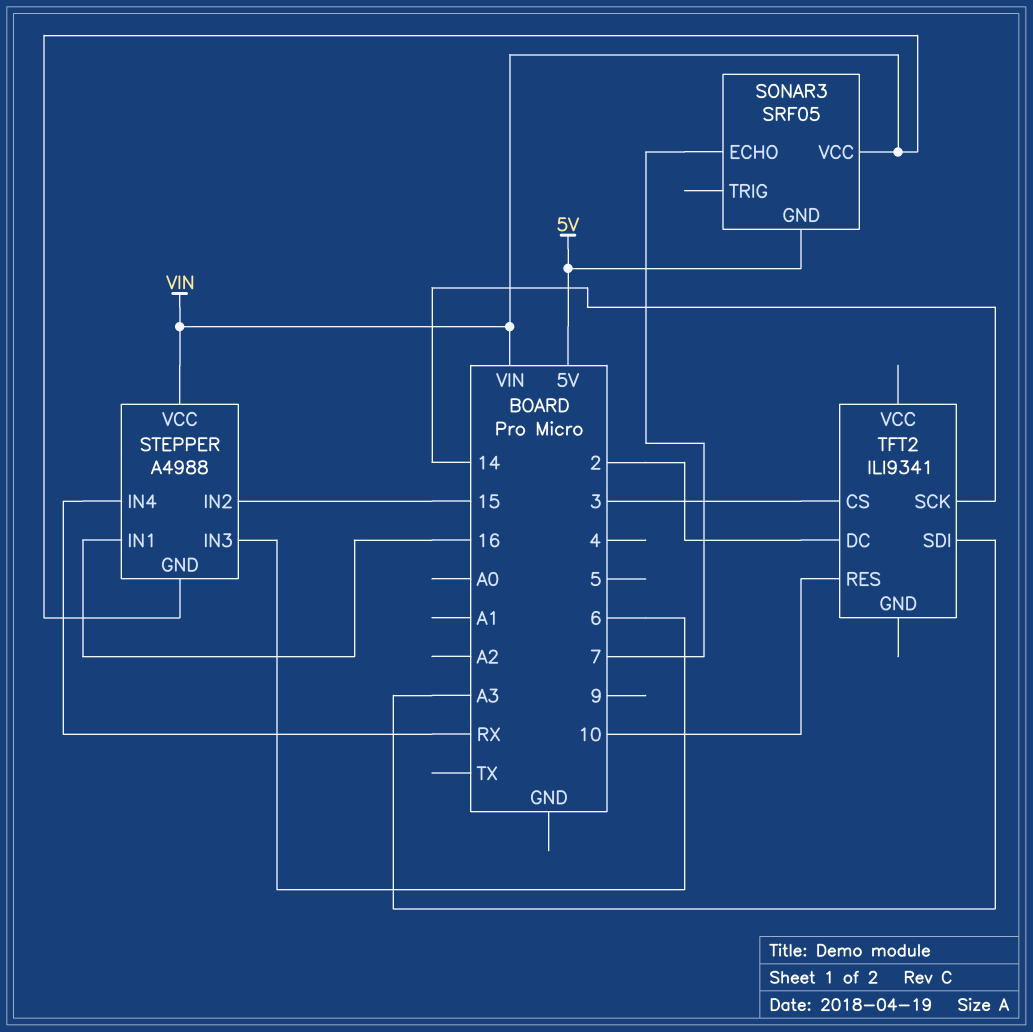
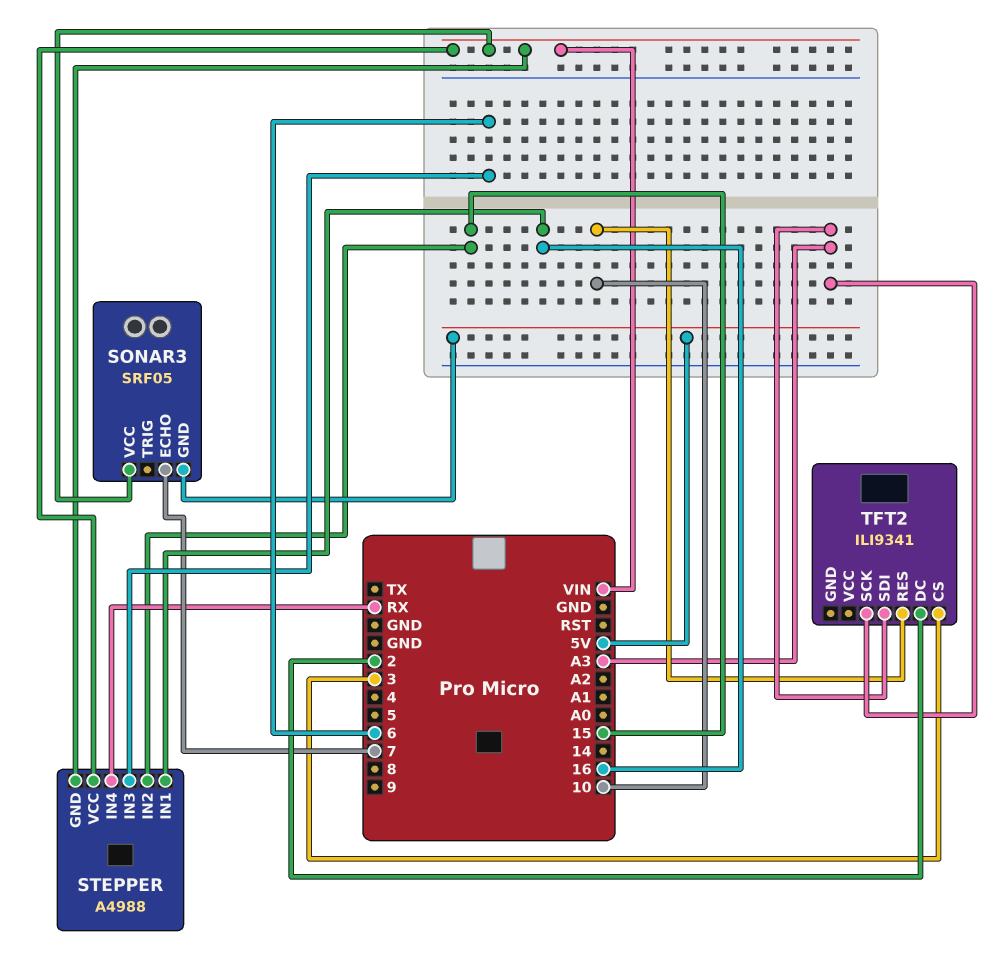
TFT2 pin SCK: 14 -> A3

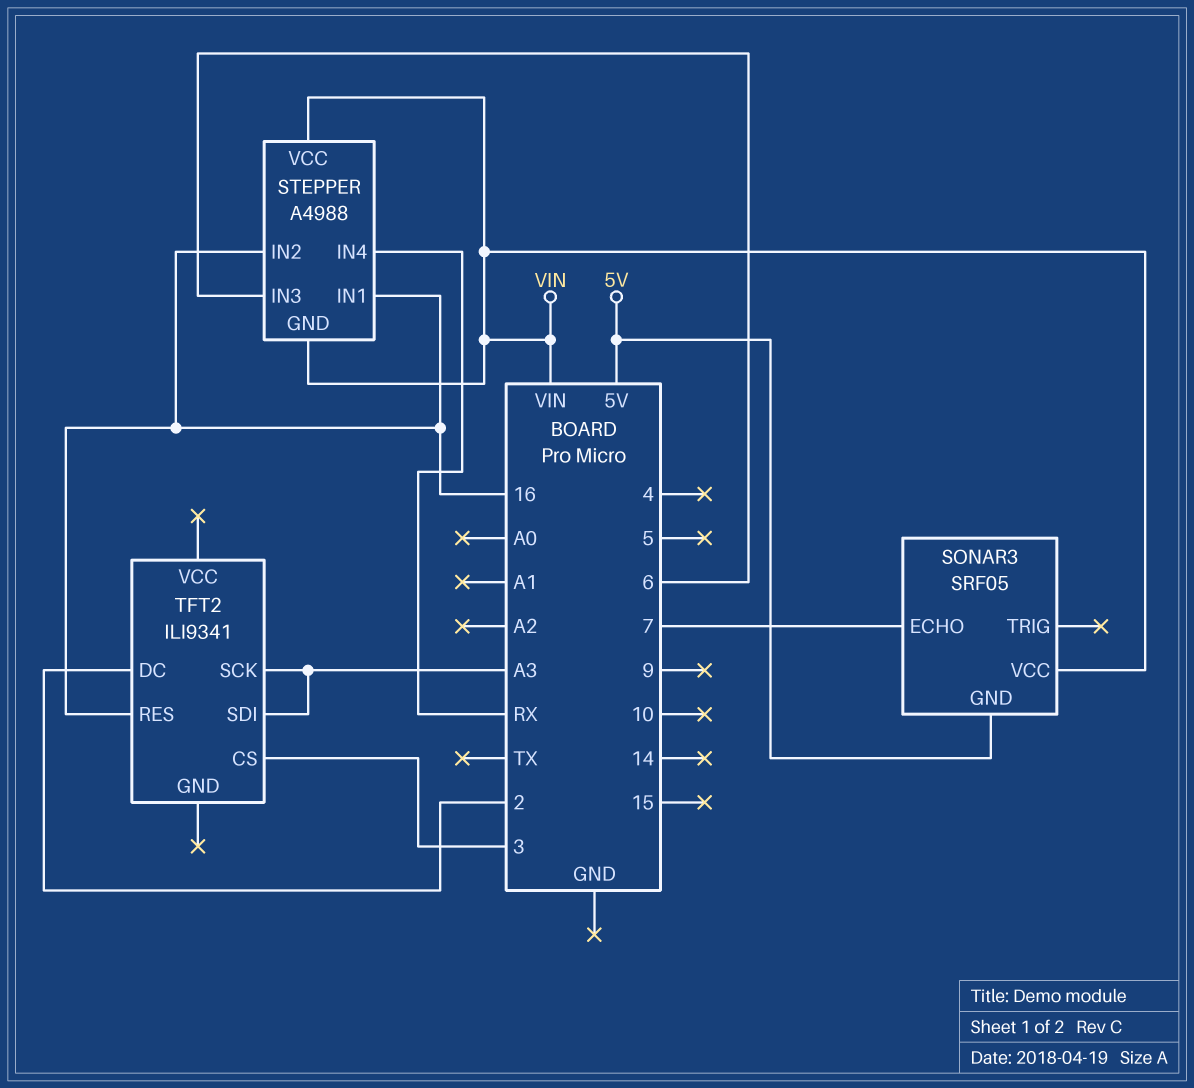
STEPPER pin IN2: 15 -> 16
TFT2 pin RES: 10 -> 16

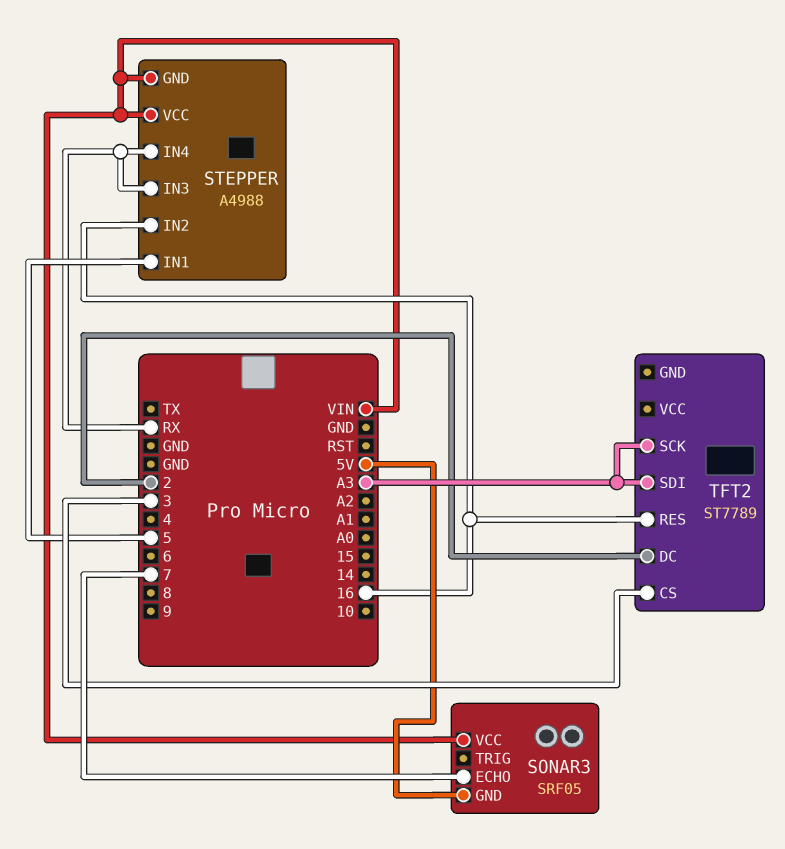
STEPPER pin IN1: 16 -> 5
STEPPER pin IN3: 6 -> RX
TFT2: ILI9341 -> ST7789

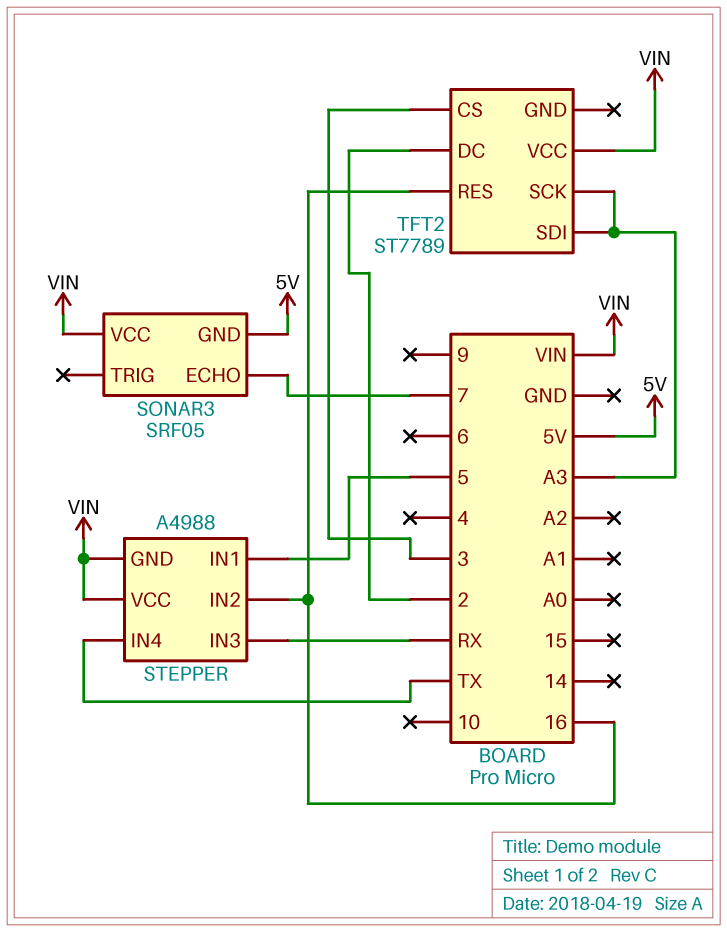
STEPPER pin IN4: RX -> TX
TFT2 pin VCC: none -> VIN

